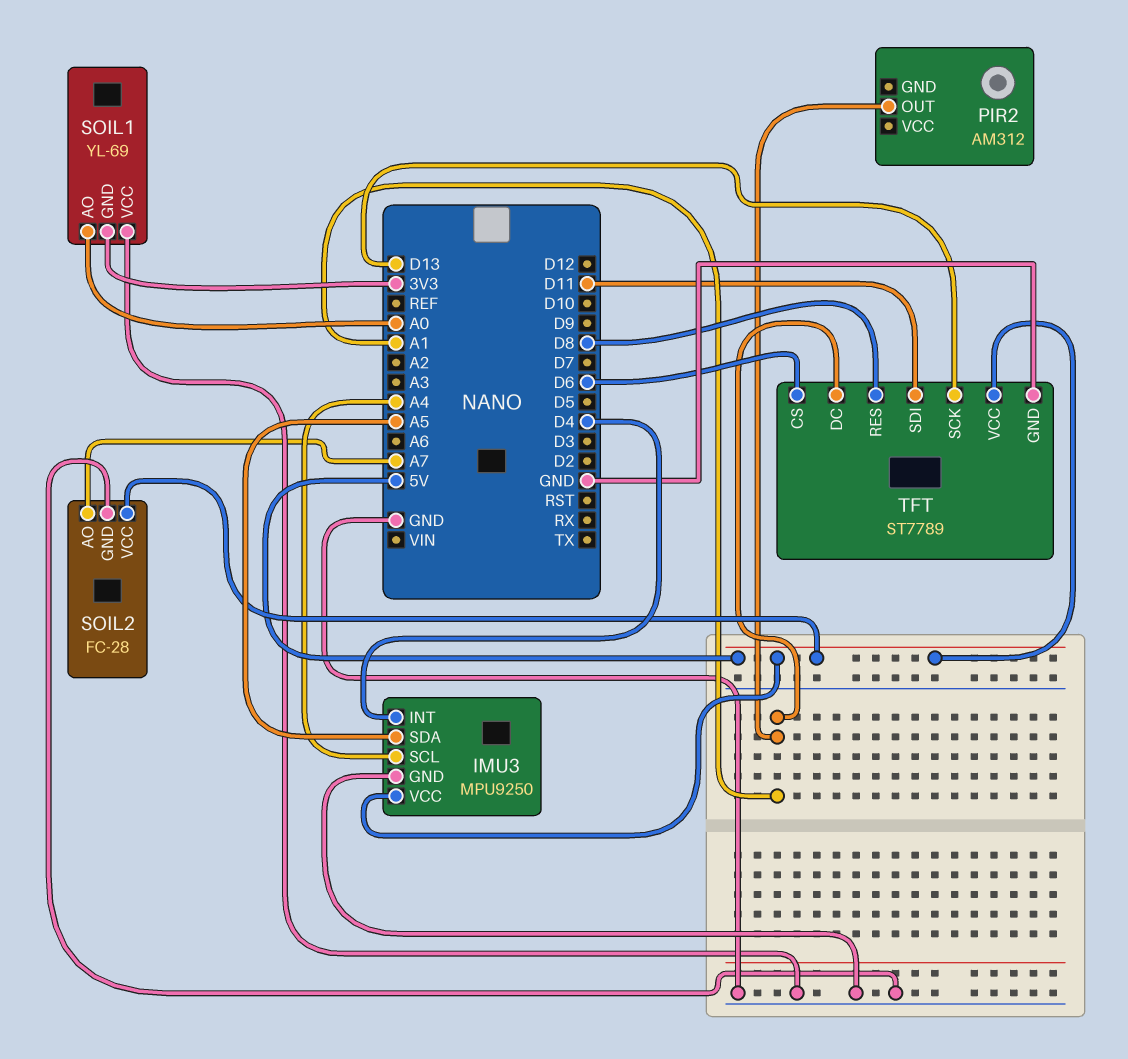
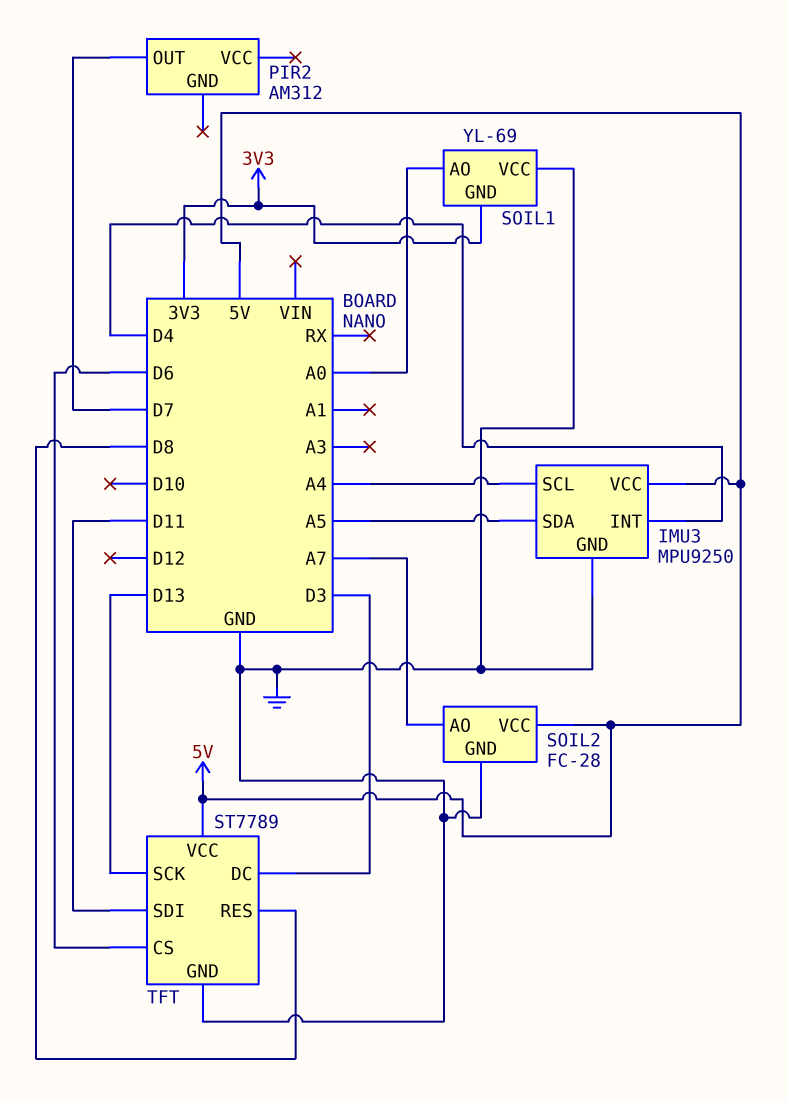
PIR2 pin OUT: A1 -> D7
TFT pin DC: A1 -> D3

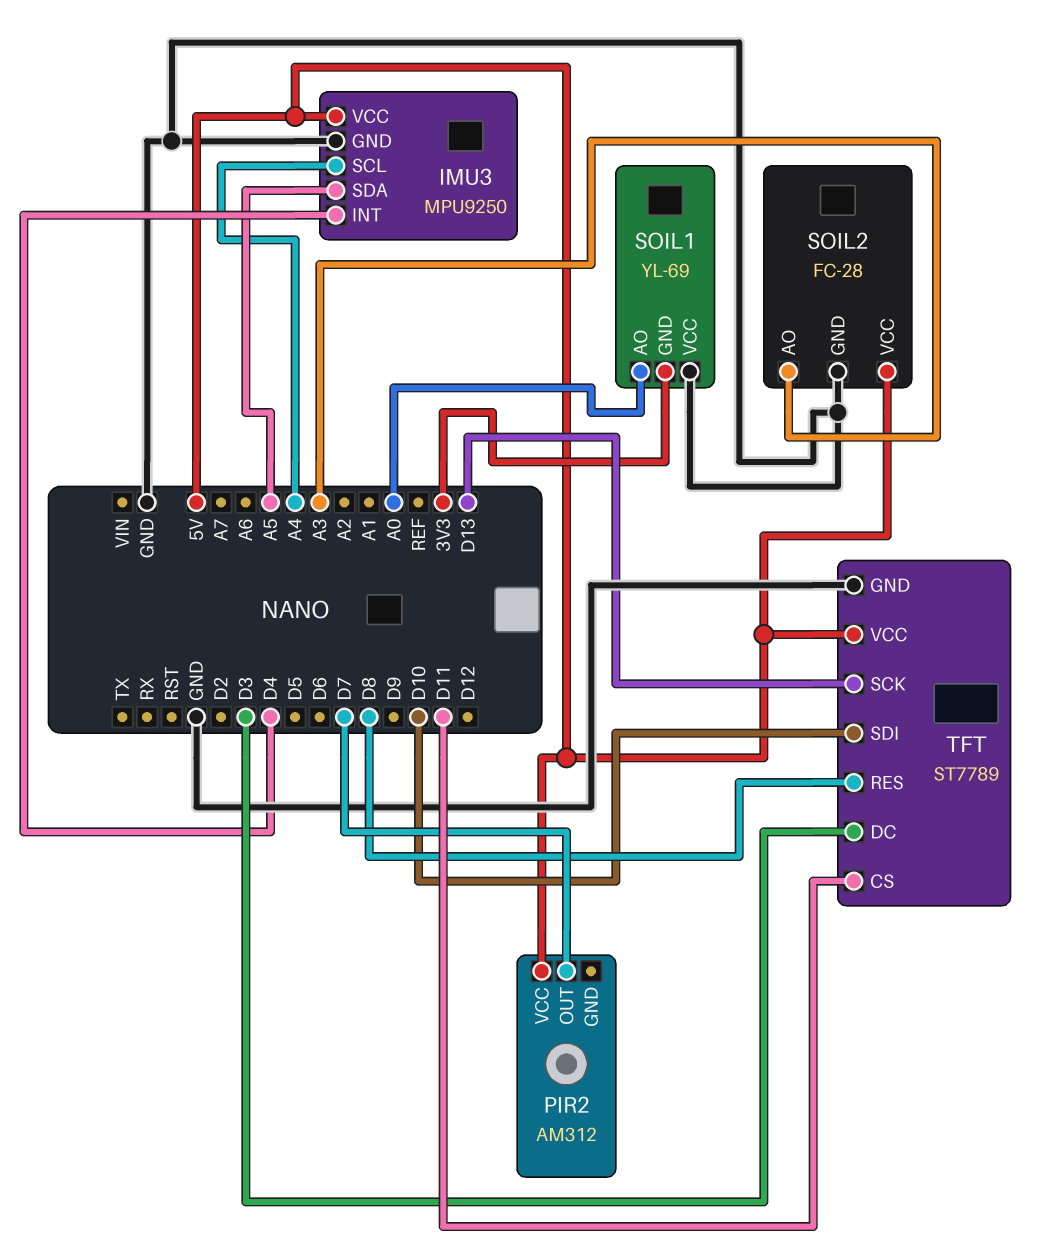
PIR2 pin VCC: none -> 5V
SOIL2 pin AO: A7 -> A3
TFT pin CS: D6 -> D11
TFT pin SDI: D11 -> D10

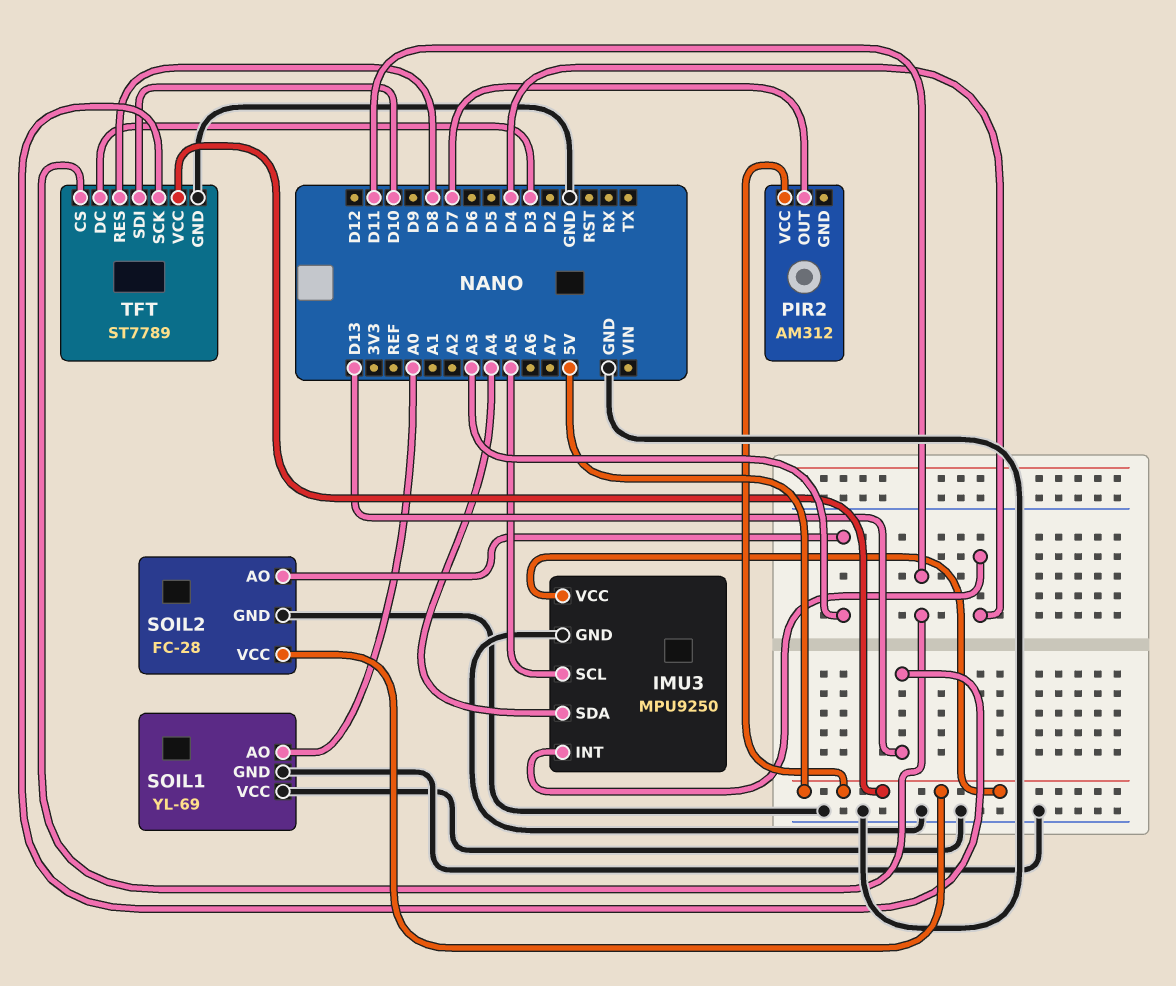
IMU3 pin SCL: A4 -> A5
IMU3 pin SDA: A5 -> A4
SOIL1 pin GND: 3V3 -> GND

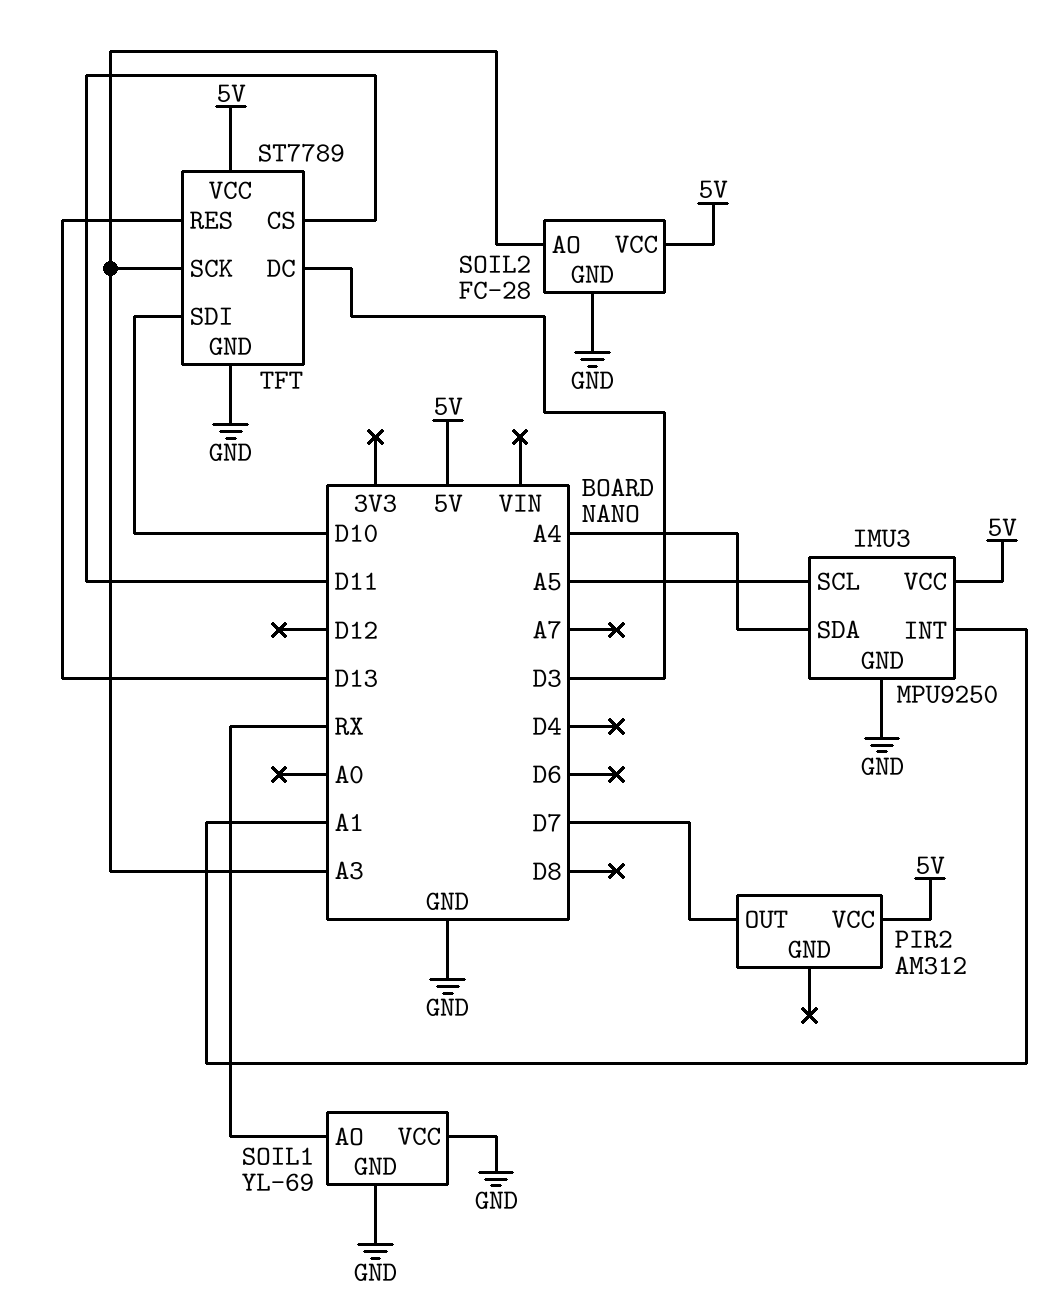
IMU3 pin INT: D4 -> A1
SOIL1 pin AO: A0 -> RX
TFT pin RES: D8 -> D13
TFT pin SCK: D13 -> A3

